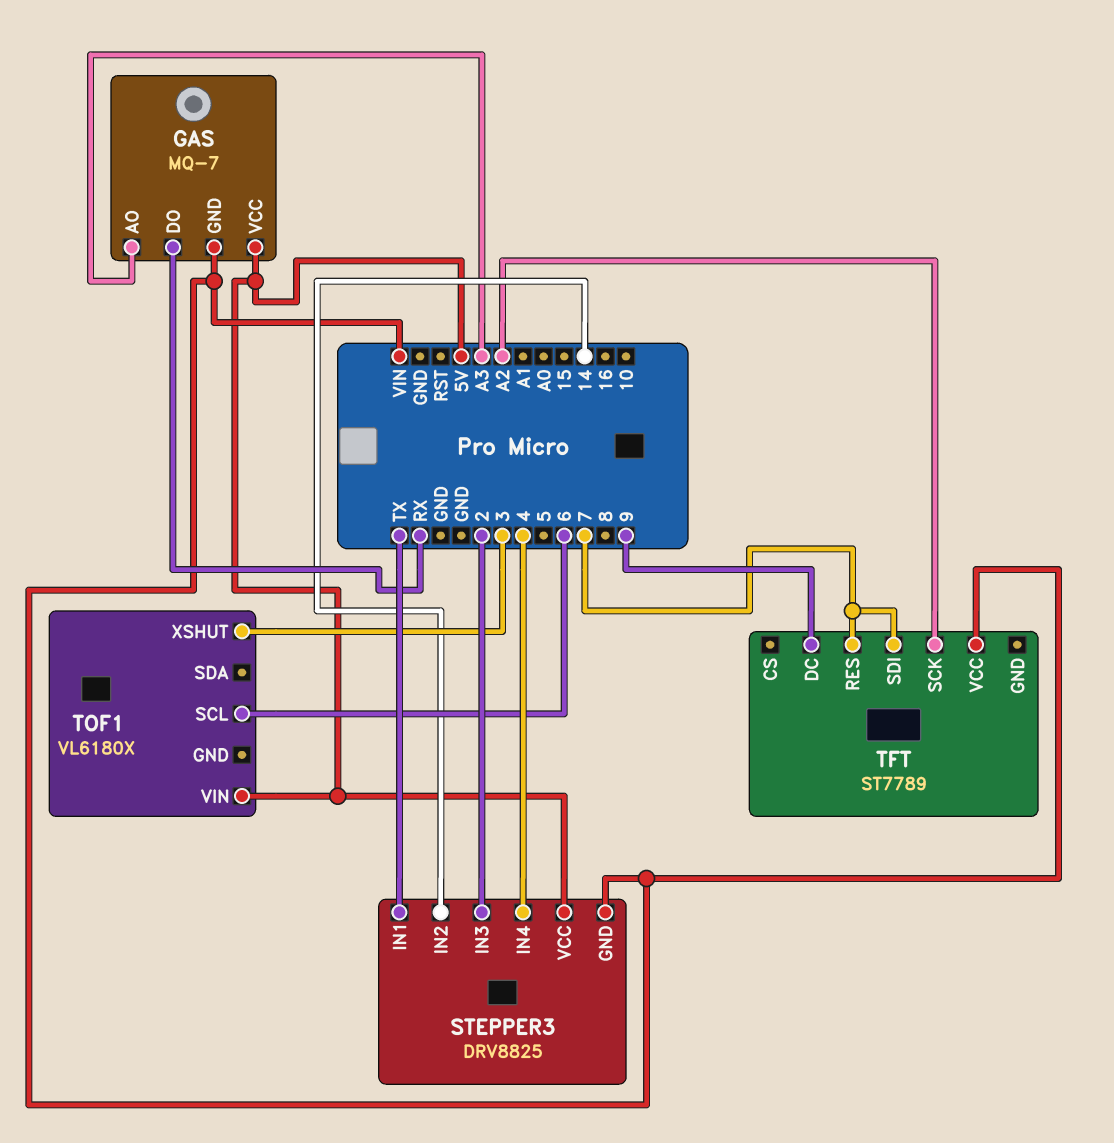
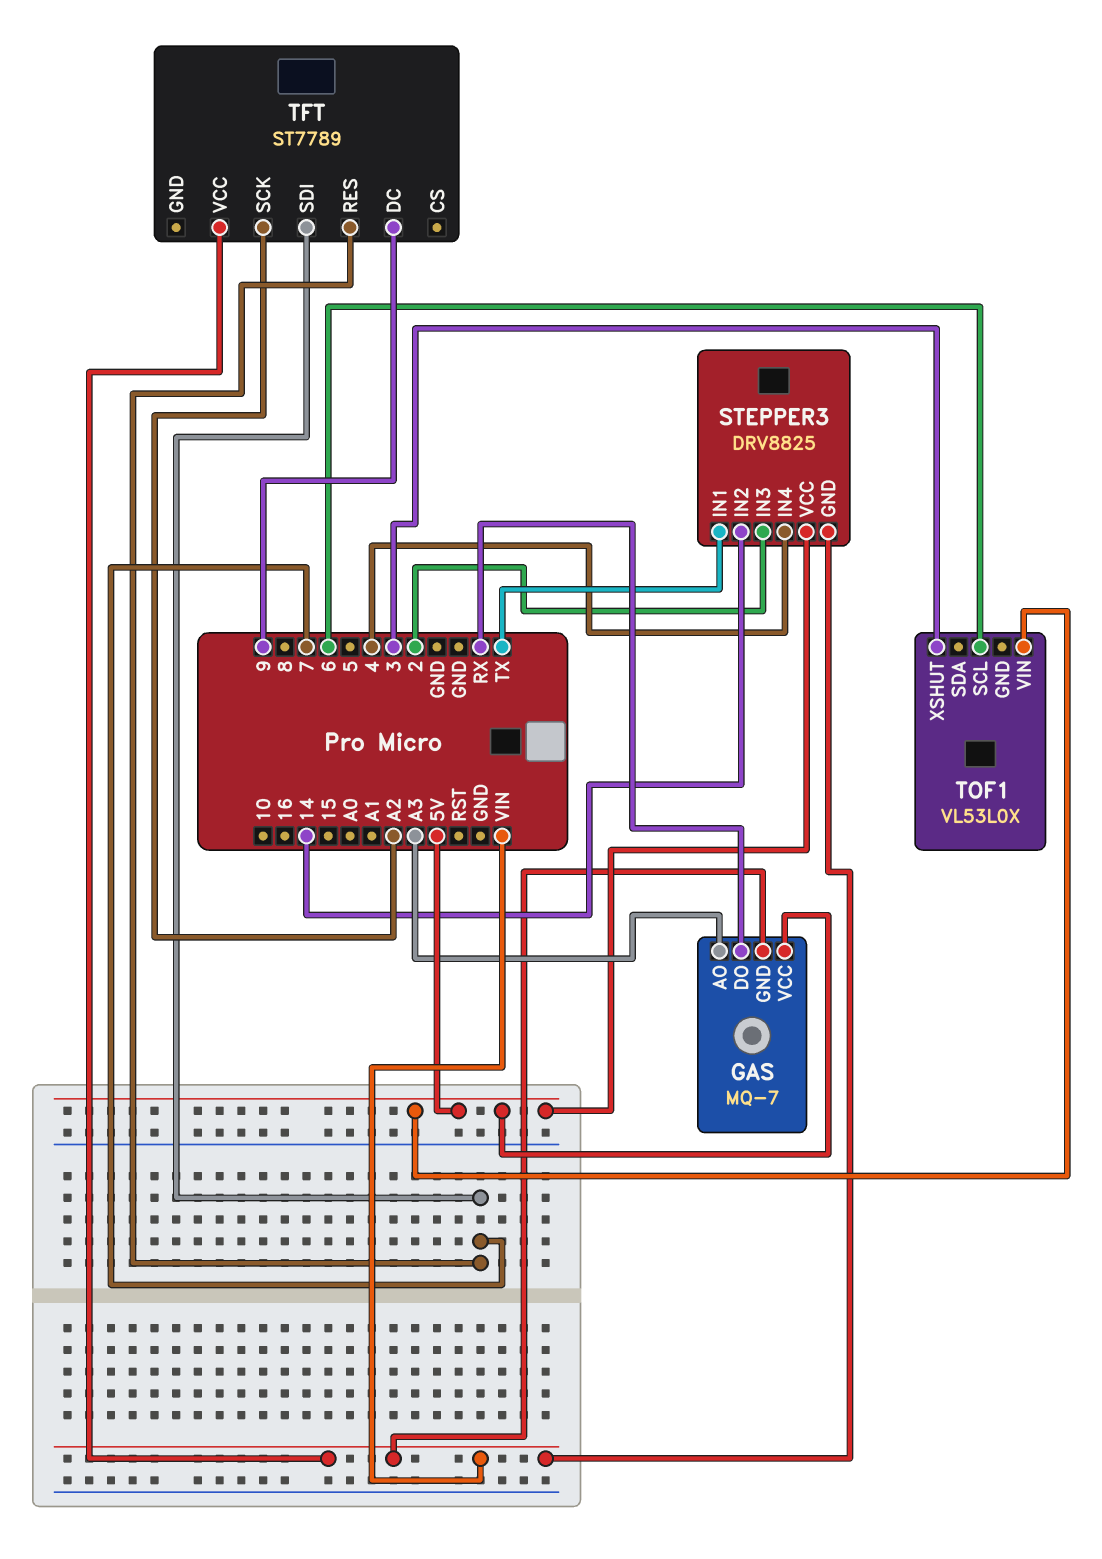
TOF1: VL6180X -> VL53L0X

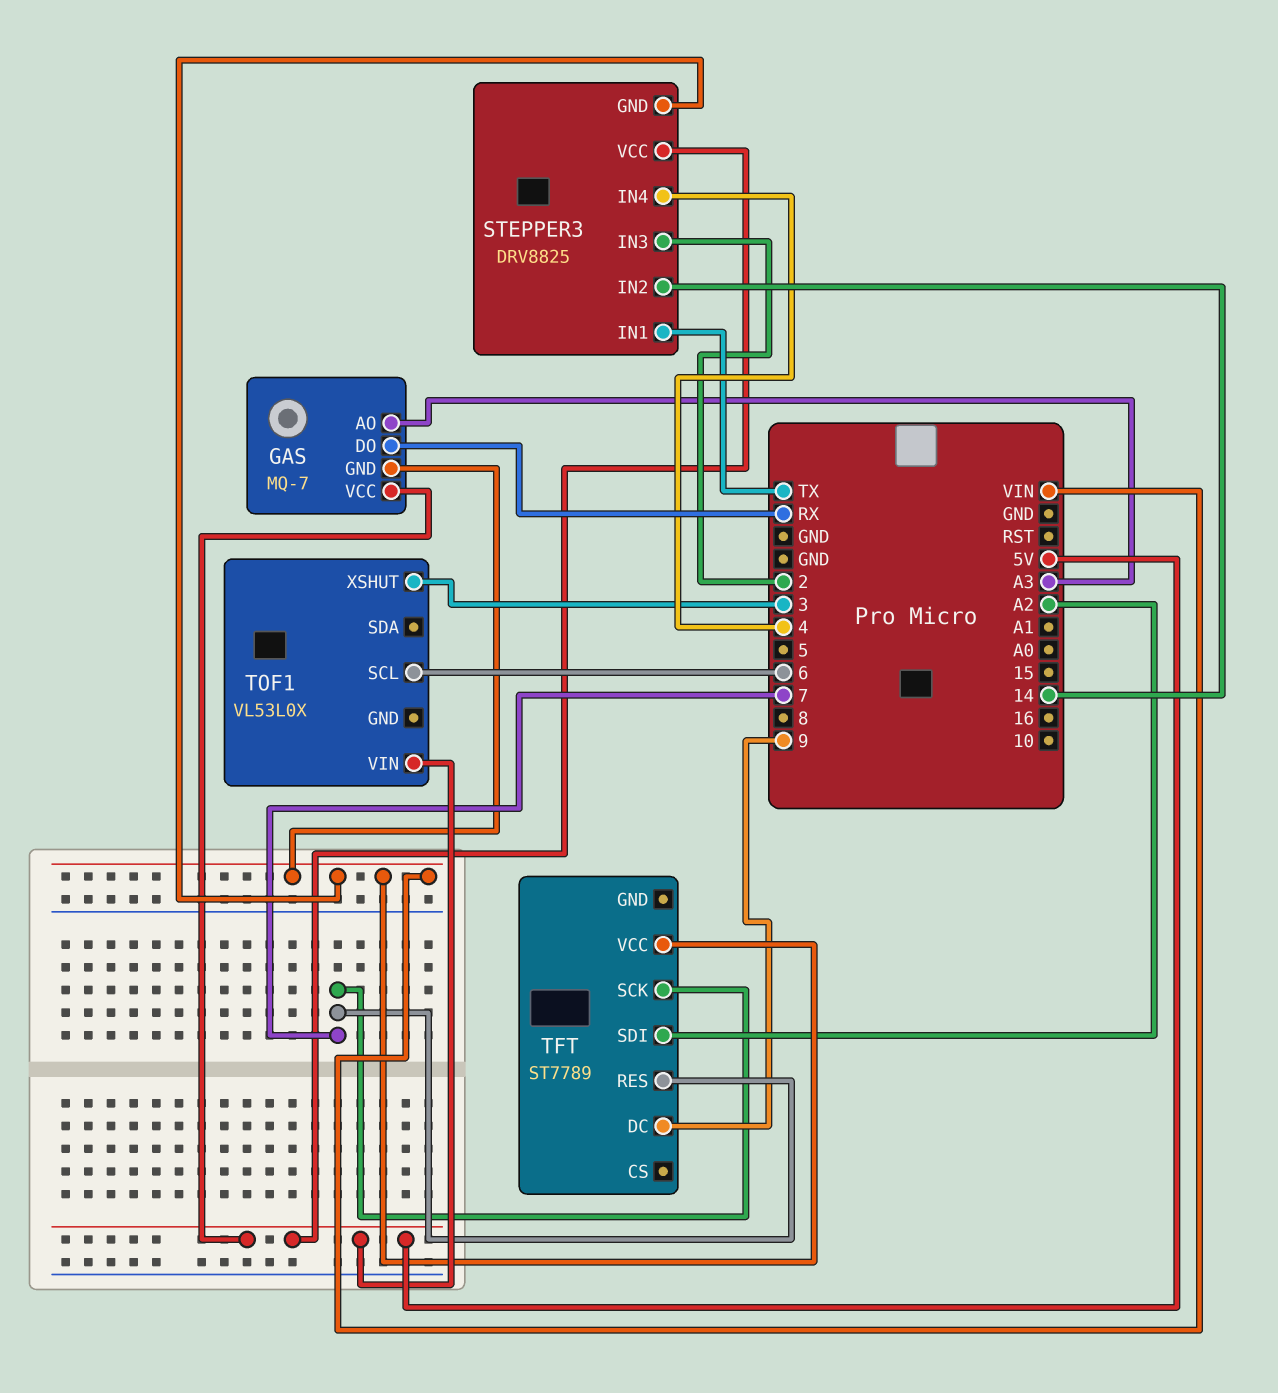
TFT pin SCK: A2 -> 7
TFT pin SDI: 7 -> A2

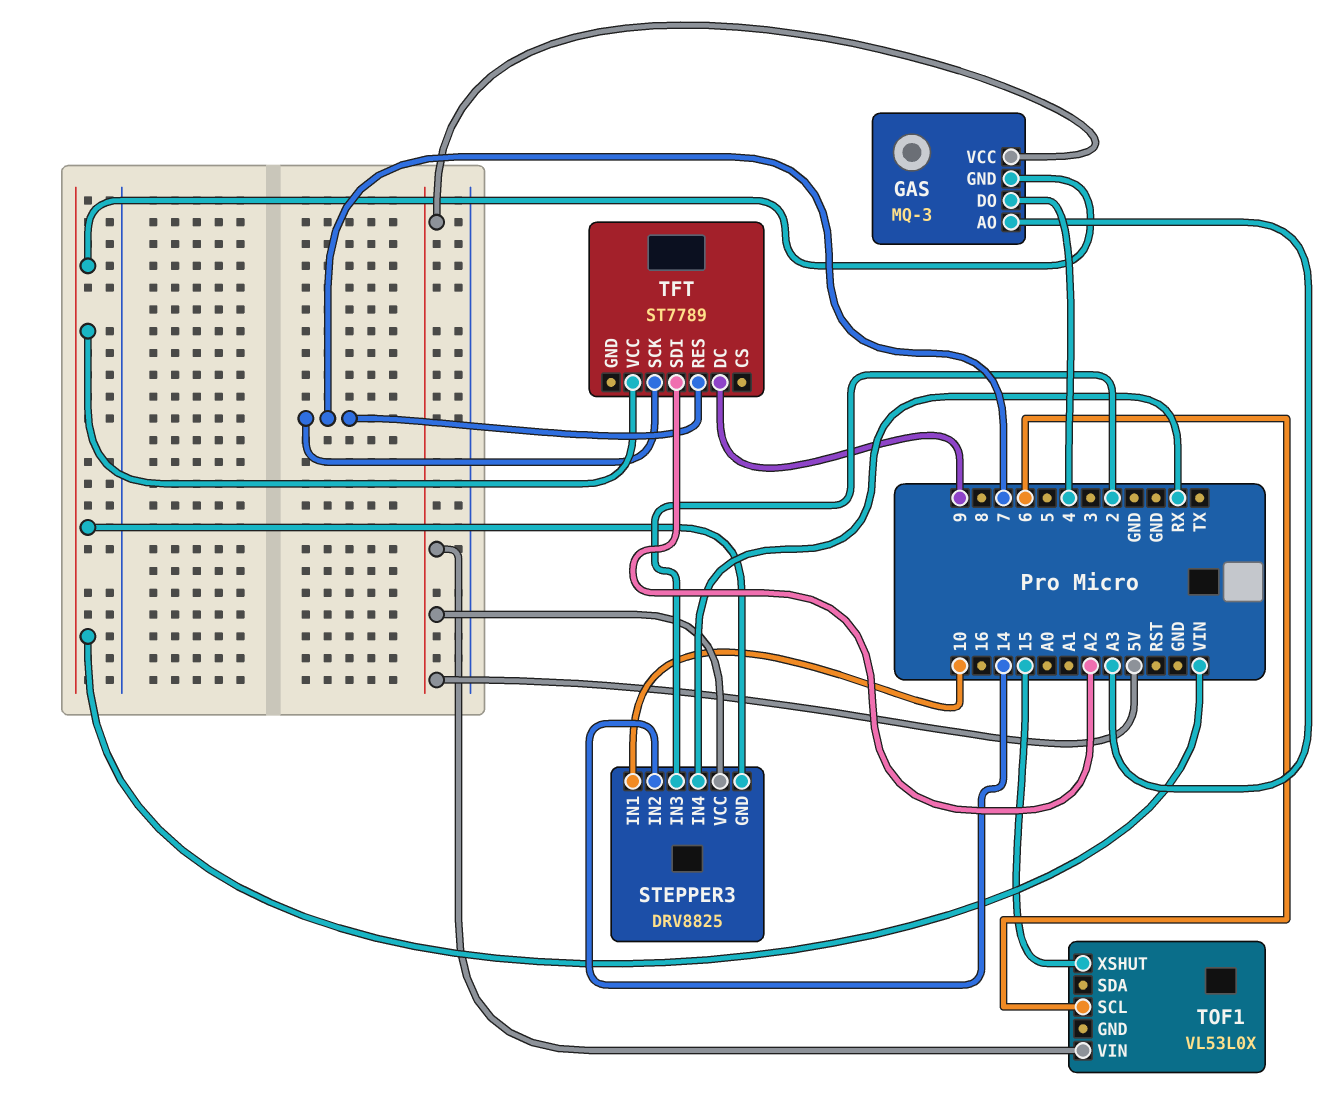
GAS: MQ-7 -> MQ-3
GAS pin DO: RX -> 4
STEPPER3 pin IN1: TX -> 10
STEPPER3 pin IN4: 4 -> RX
TOF1 pin XSHUT: 3 -> 15

